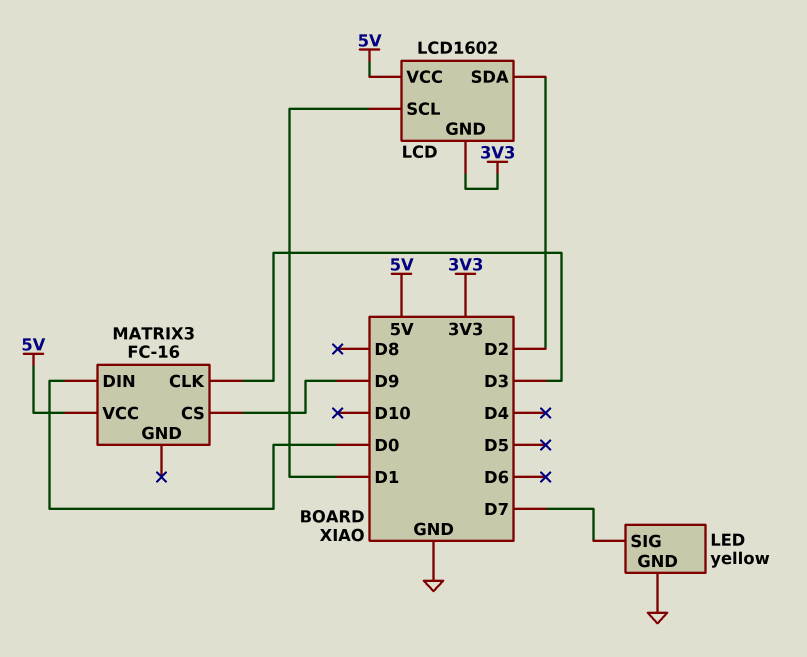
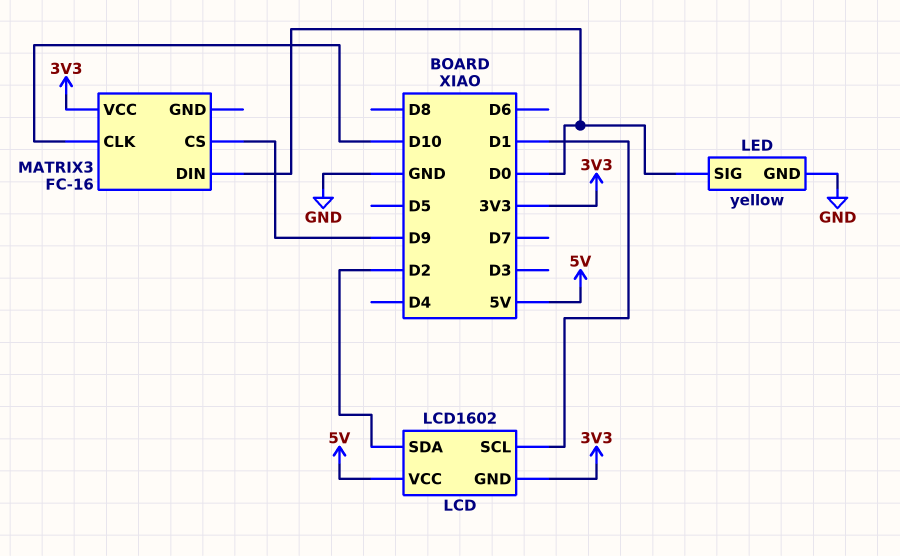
LED pin SIG: D7 -> D0
MATRIX3 pin CLK: D3 -> D10
MATRIX3 pin VCC: 5V -> 3V3

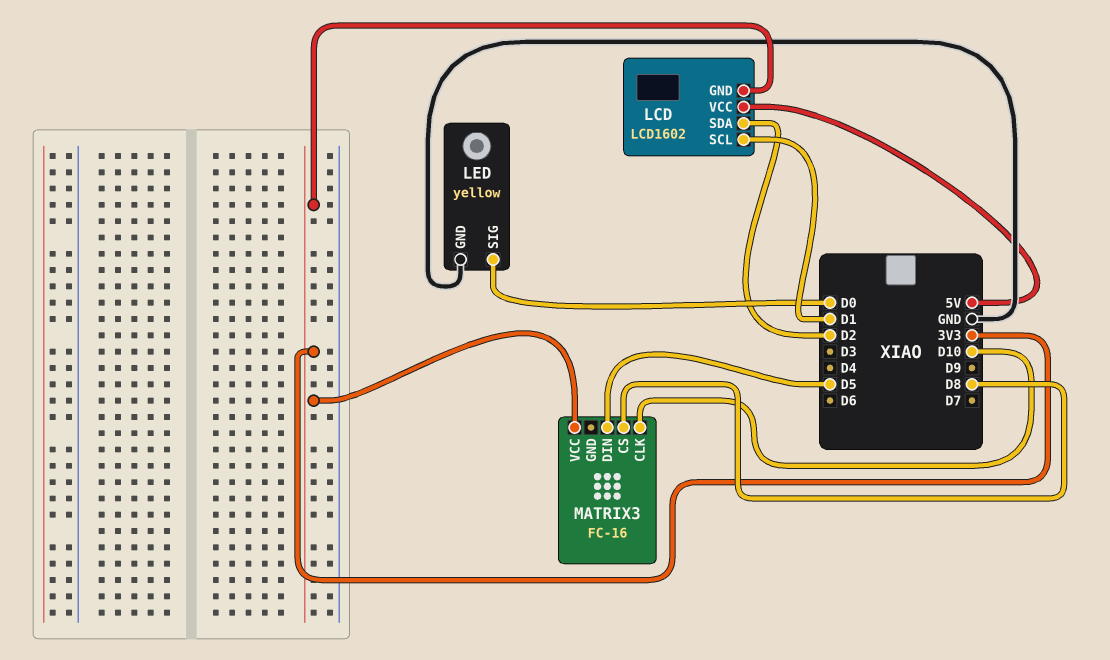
MATRIX3 pin CS: D9 -> D8
MATRIX3 pin DIN: D0 -> D5

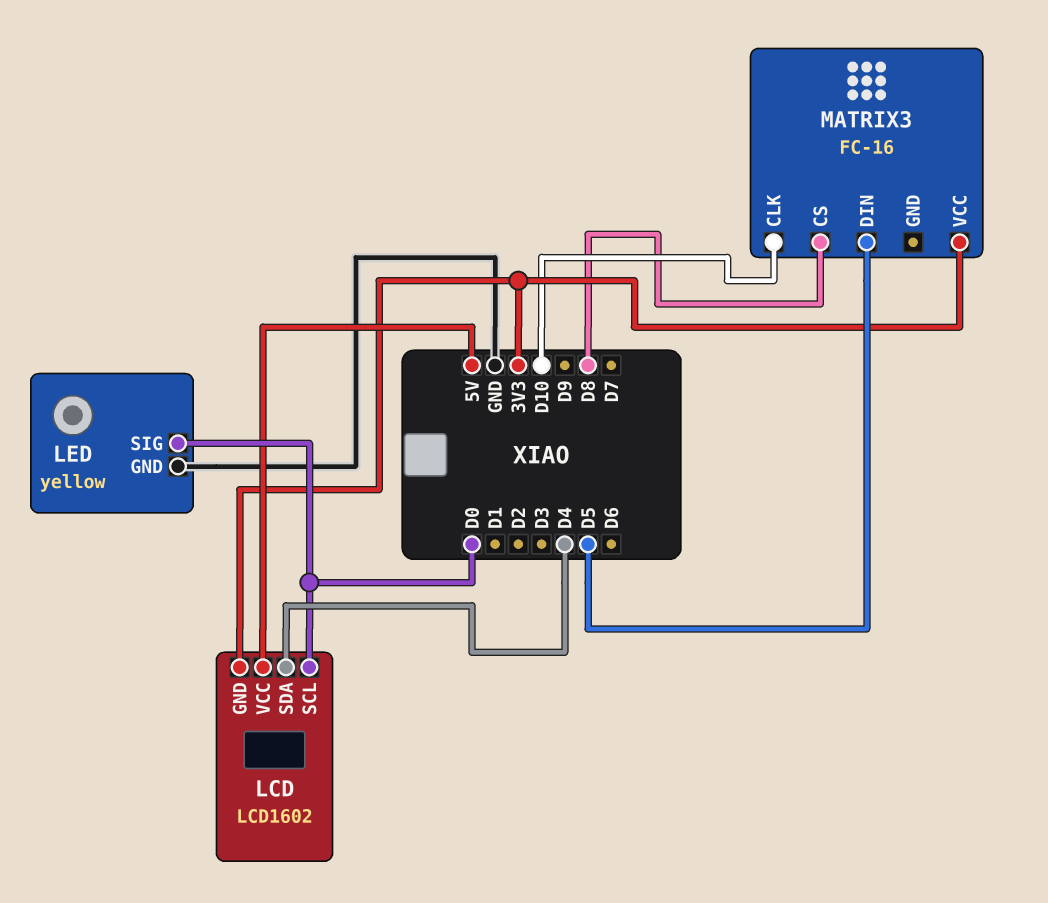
LCD pin SCL: D1 -> D0
LCD pin SDA: D2 -> D4

